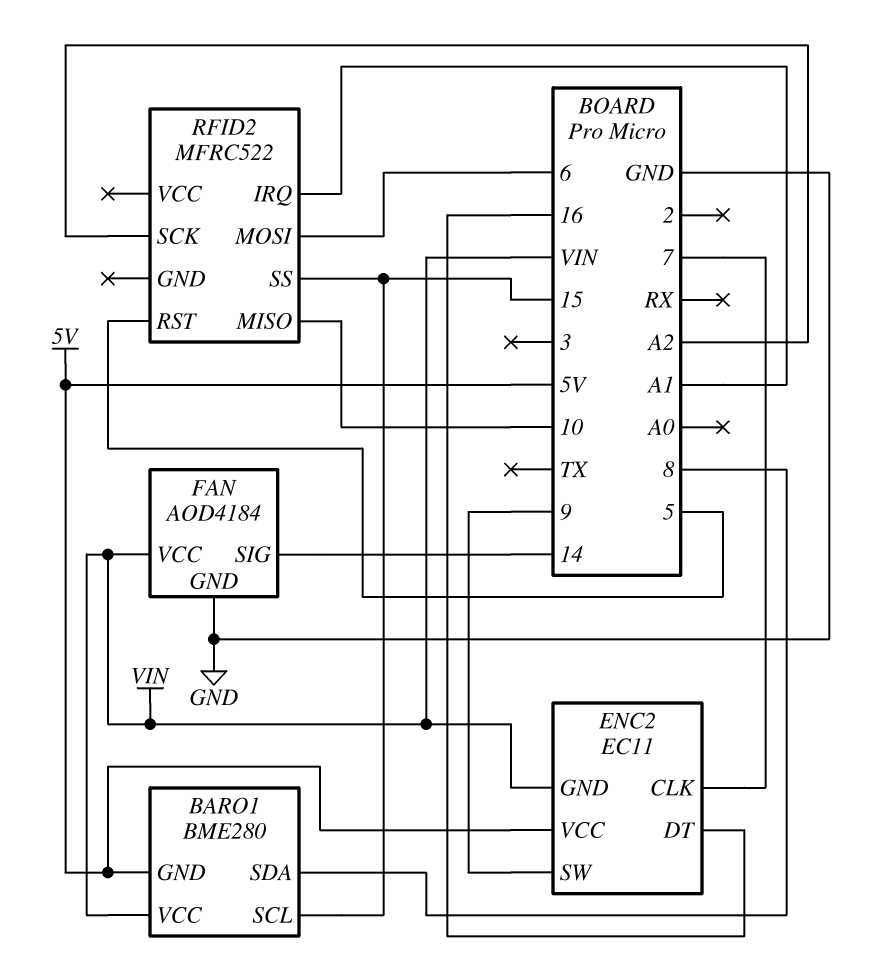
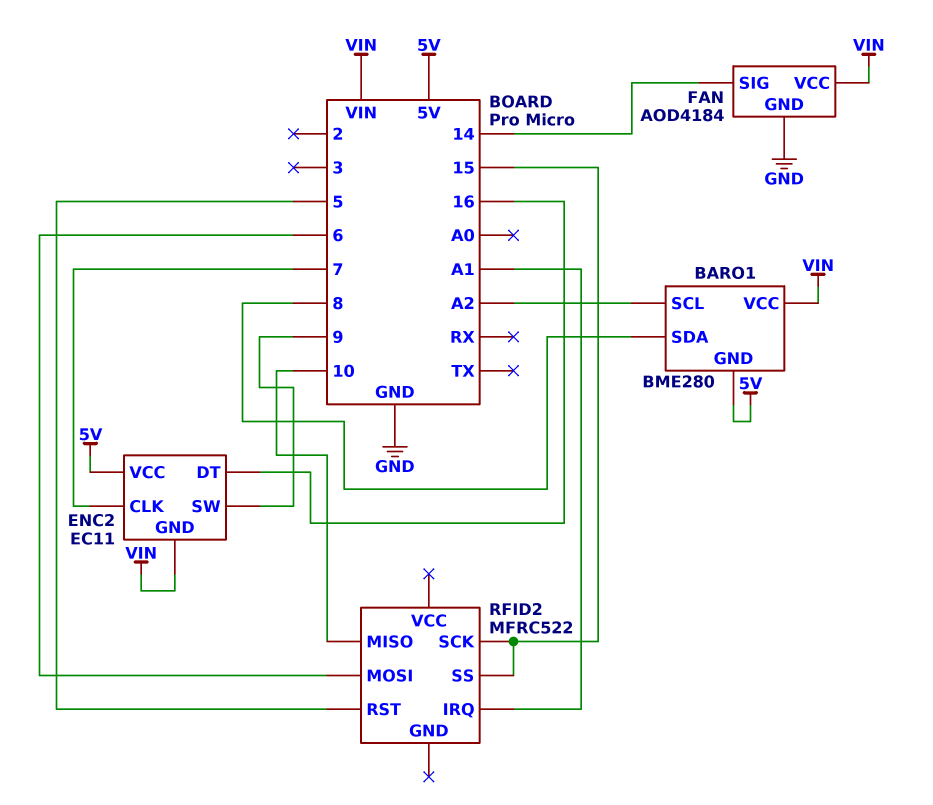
BARO1 pin SCL: 15 -> A2
RFID2 pin SCK: A2 -> 15

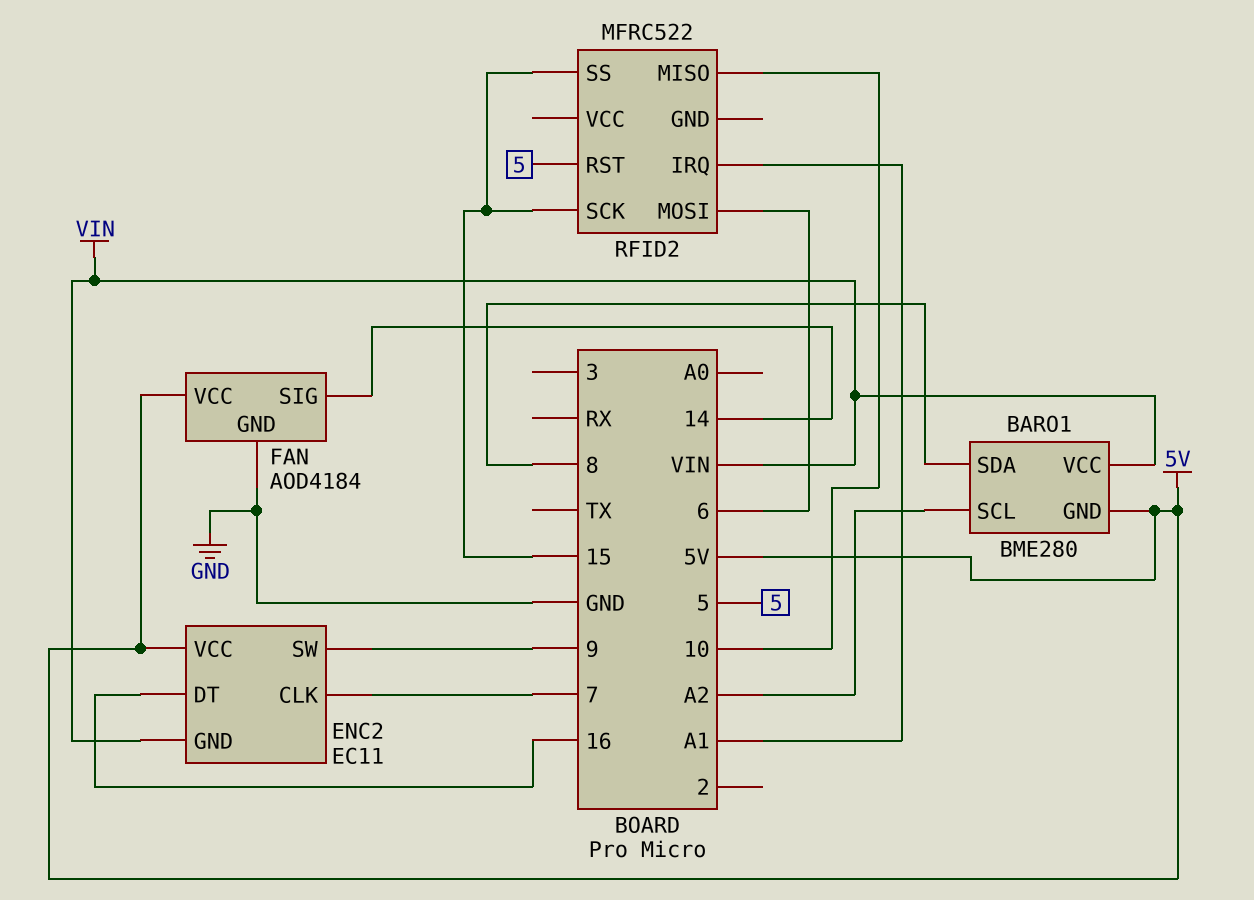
FAN pin VCC: VIN -> 5V

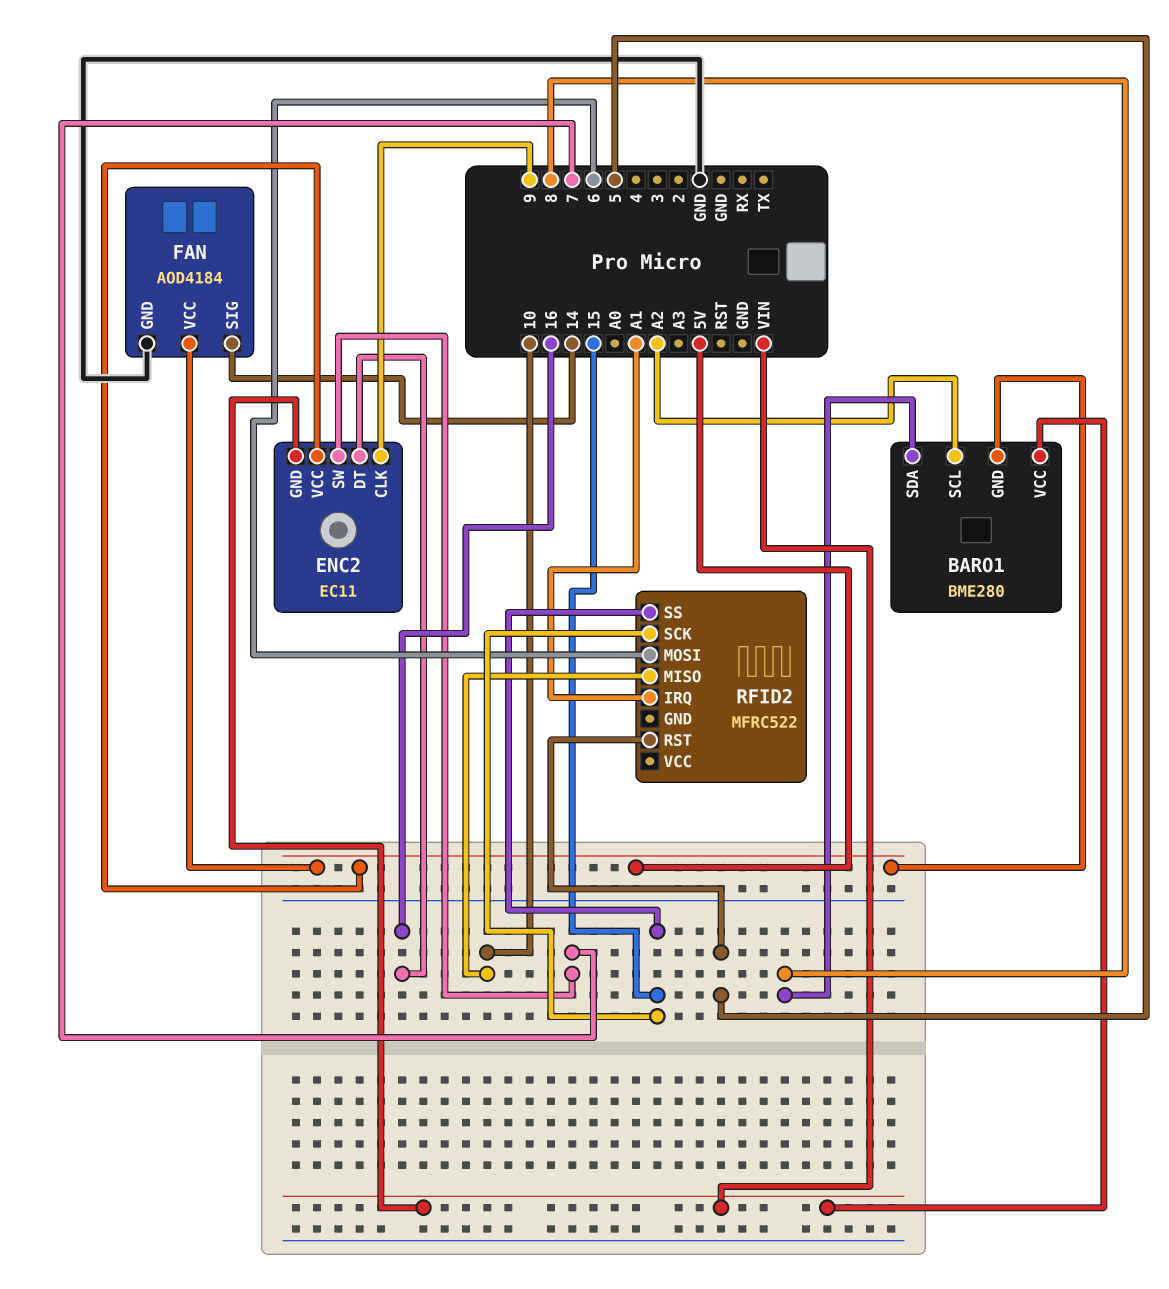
ENC2 pin CLK: 7 -> 9
ENC2 pin SW: 9 -> 7

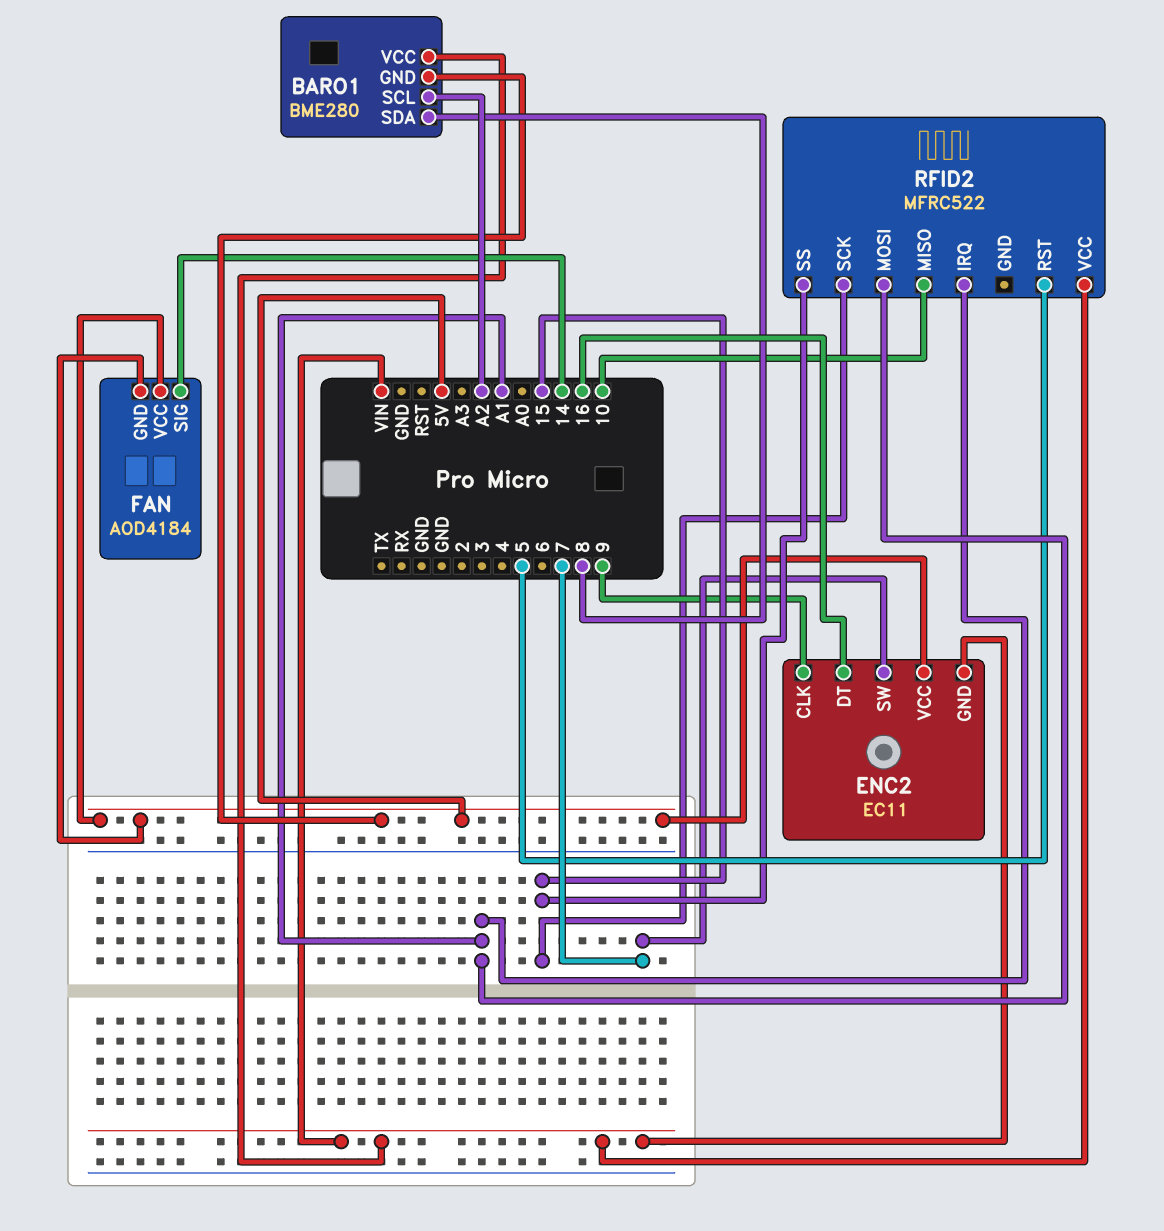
FAN pin GND: GND -> 5V
RFID2 pin MOSI: 6 -> A1
RFID2 pin VCC: none -> VIN

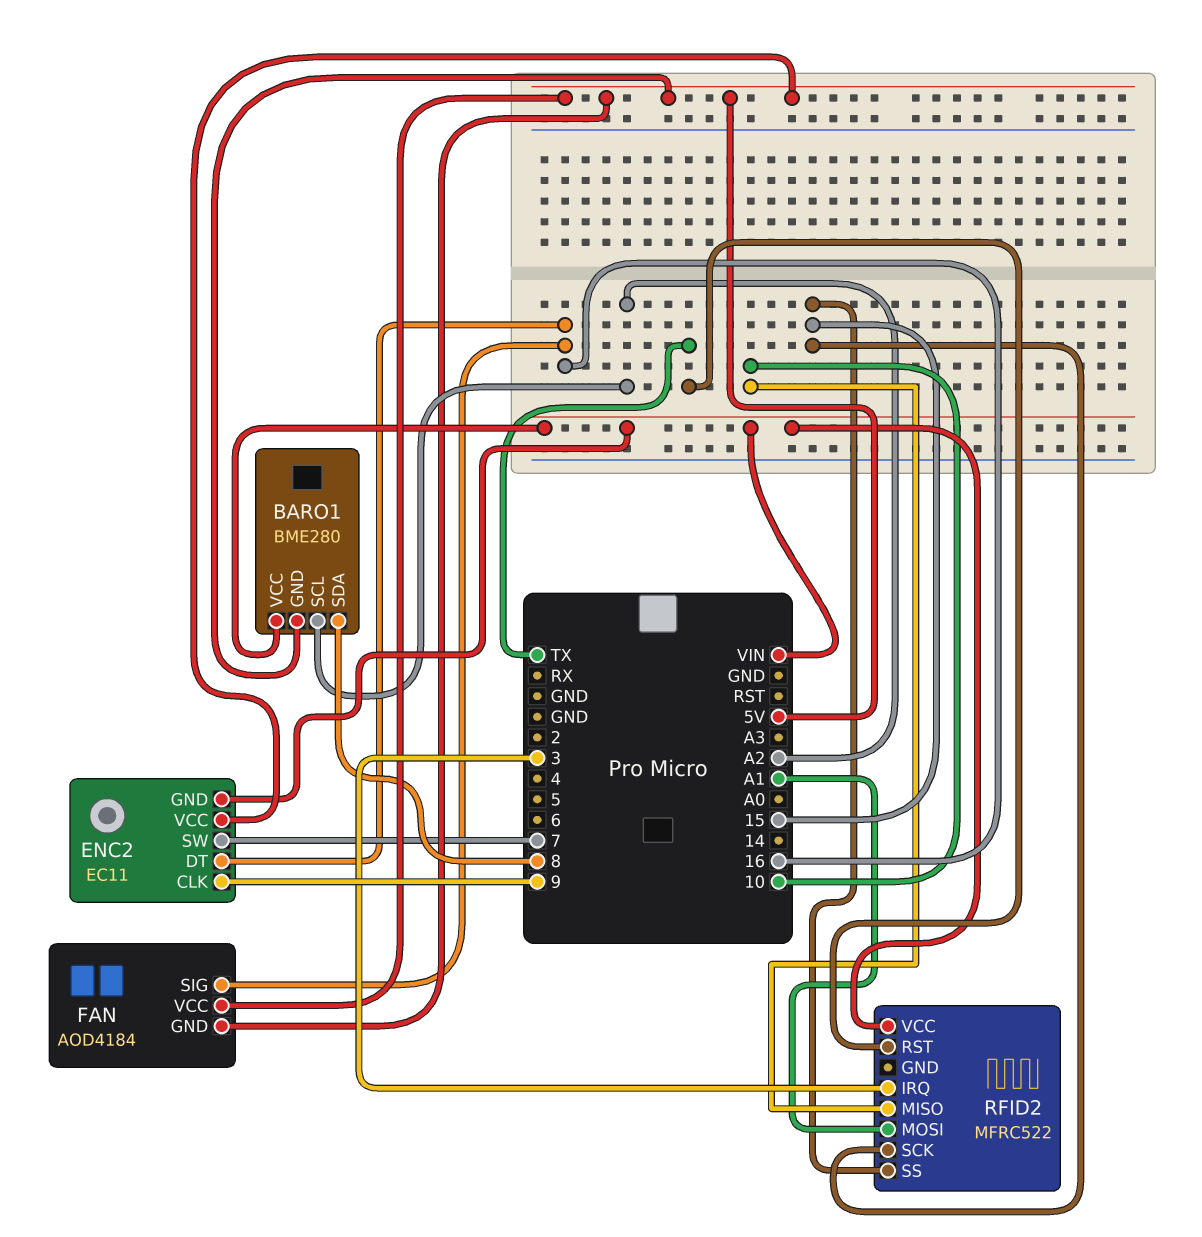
FAN pin SIG: 14 -> 16
RFID2 pin IRQ: A1 -> 3
RFID2 pin RST: 5 -> TX

